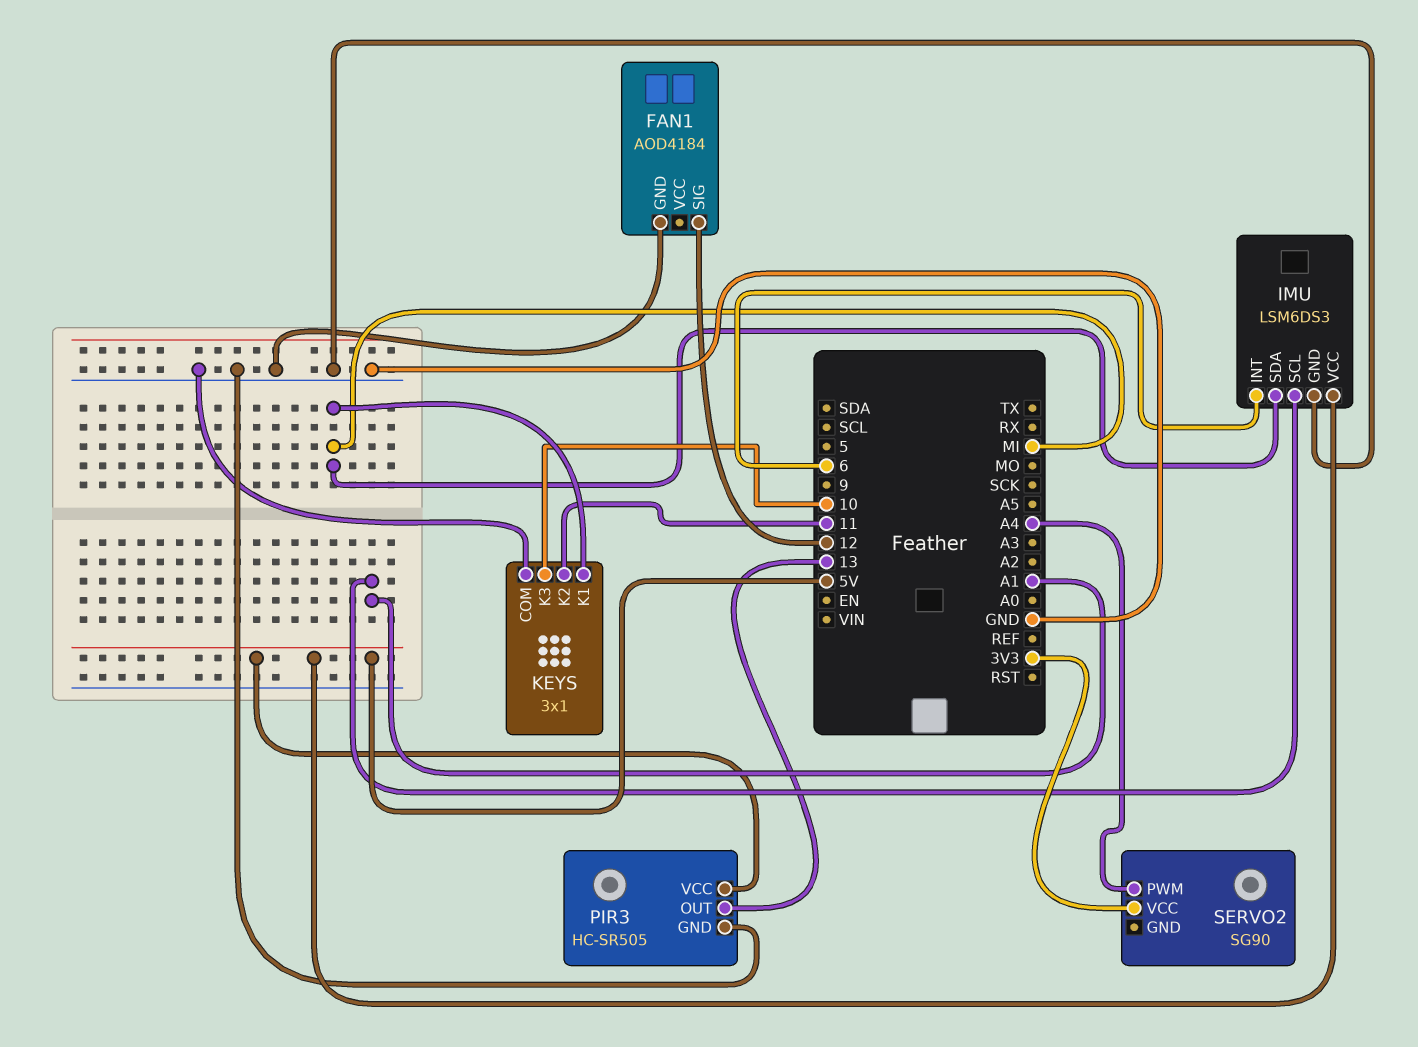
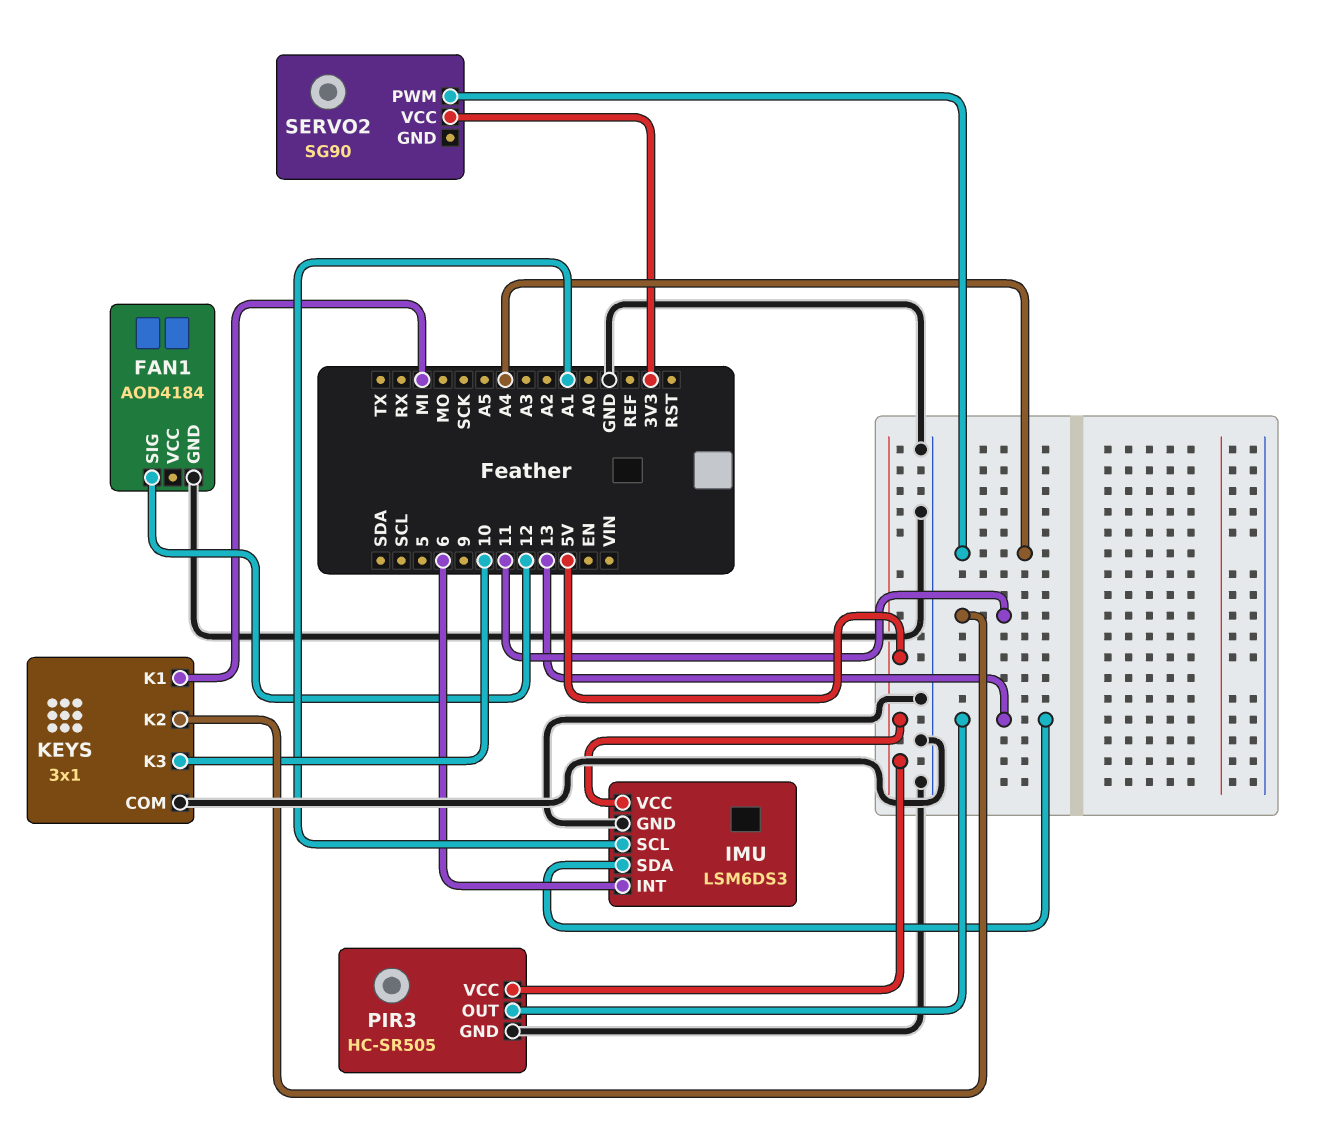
IMU pin SDA: MI -> 13

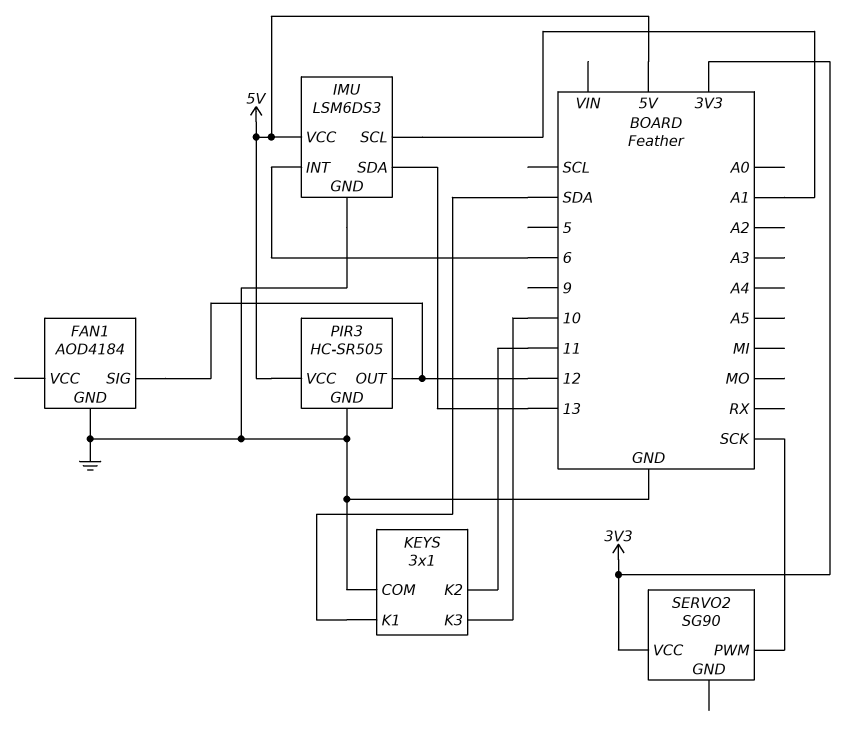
KEYS pin K1: MI -> SDA
PIR3 pin OUT: 13 -> 12
SERVO2 pin PWM: A4 -> SCK

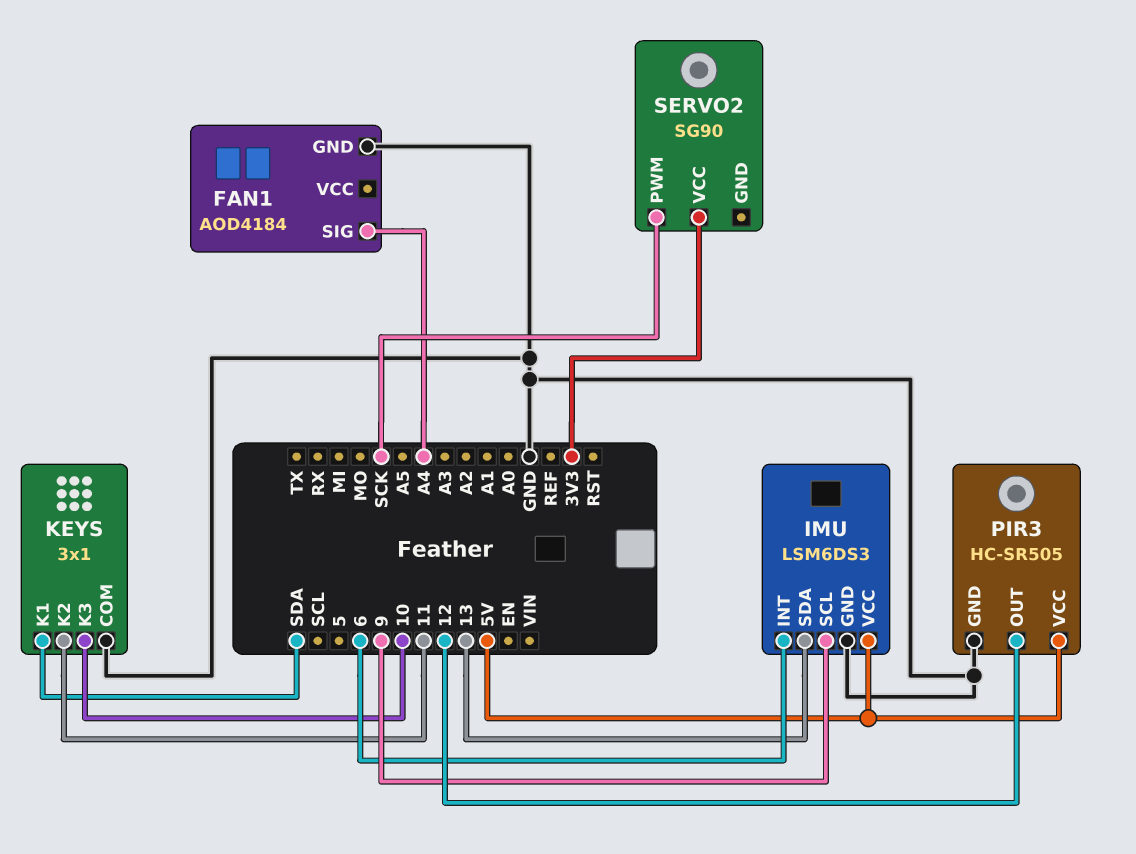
FAN1 pin SIG: 12 -> A4
IMU pin SCL: A1 -> 9

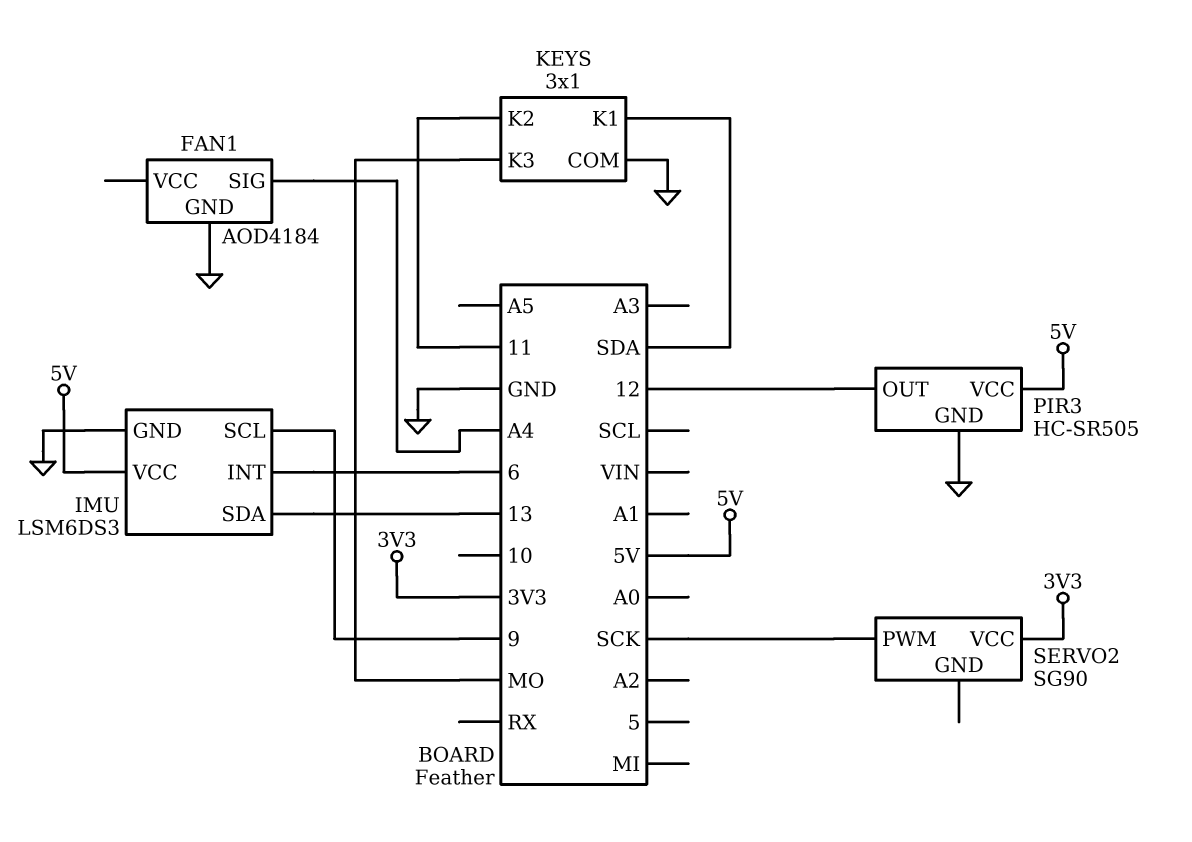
KEYS pin K3: 10 -> MO

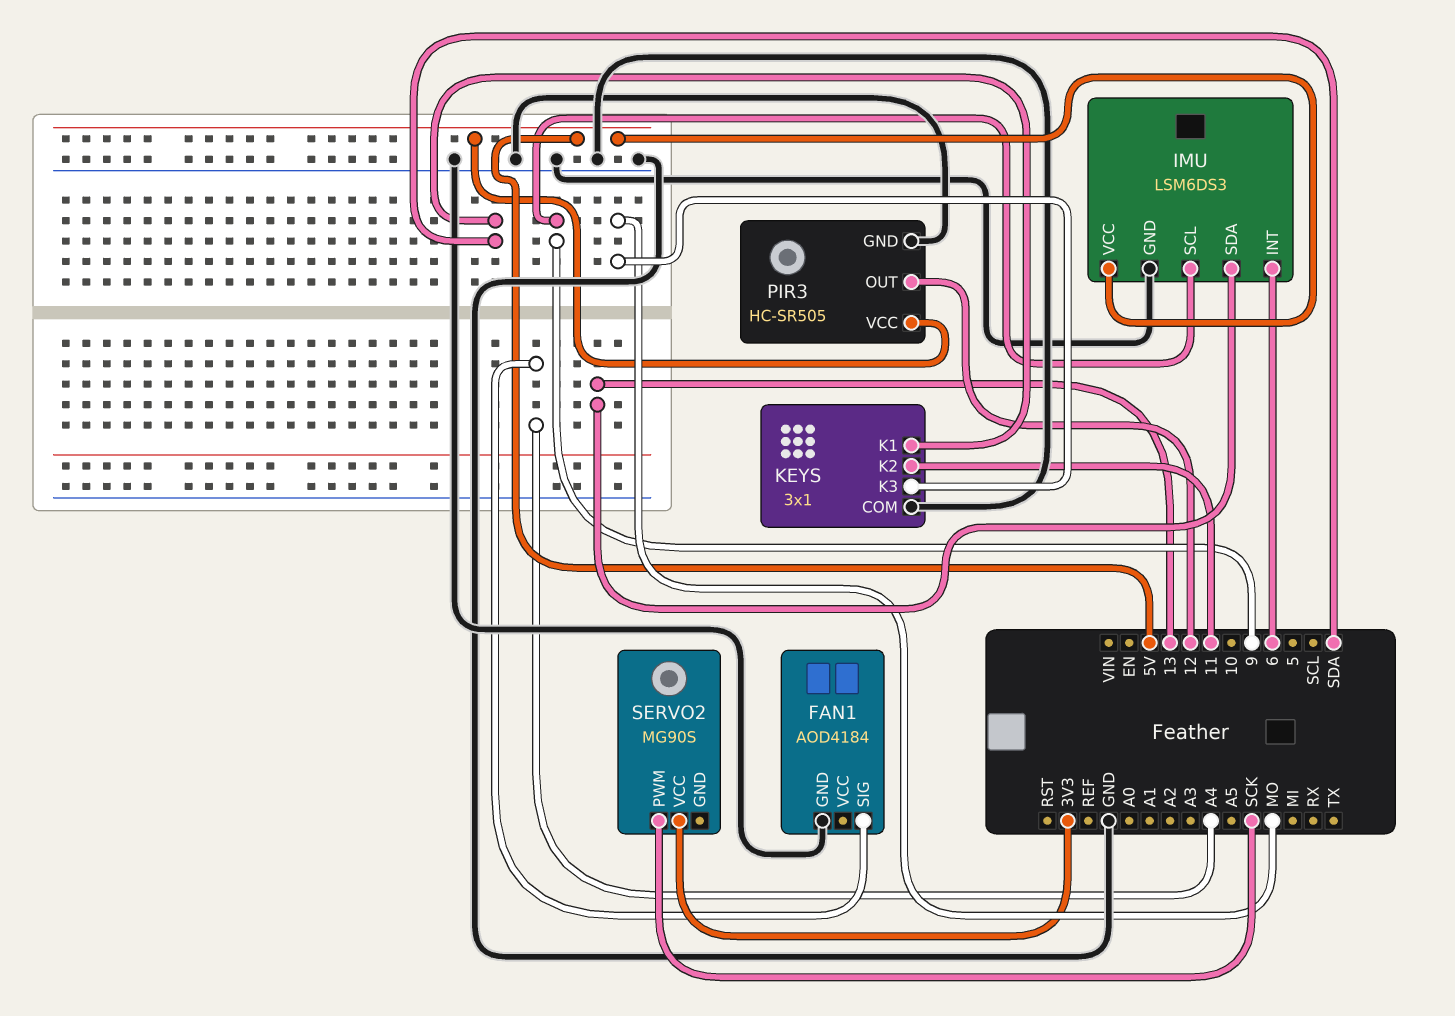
SERVO2: SG90 -> MG90S

